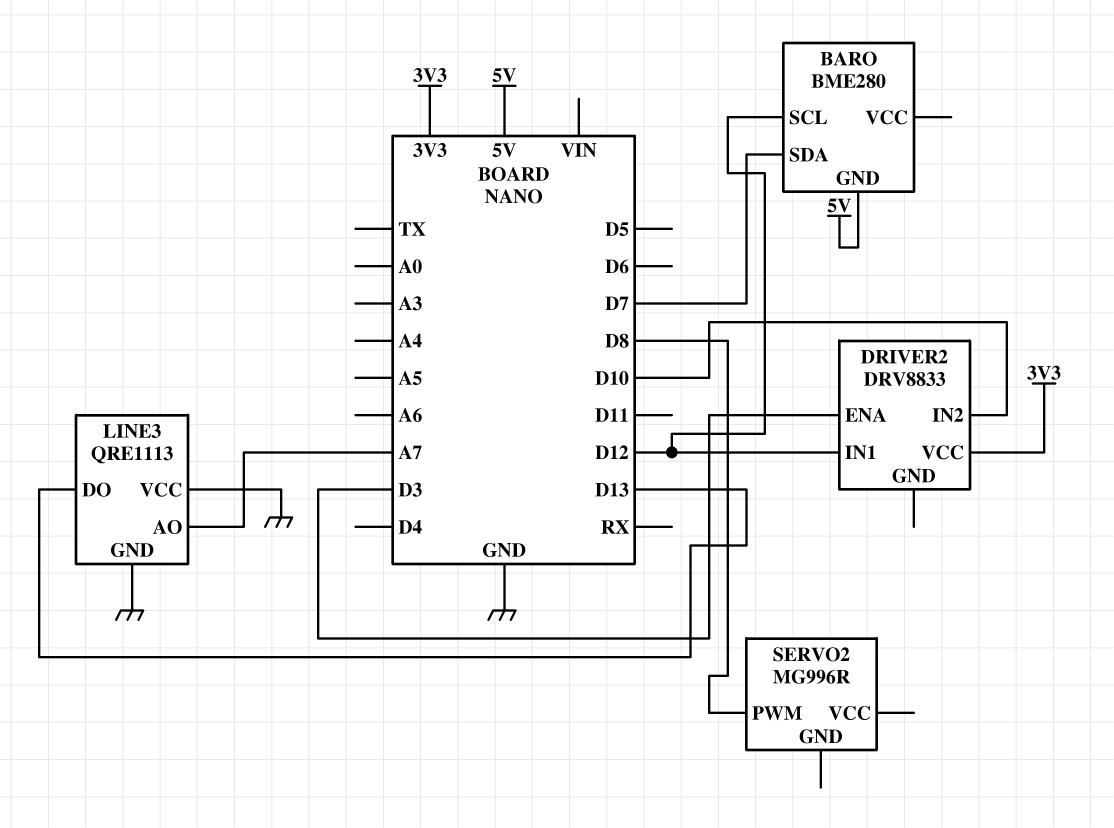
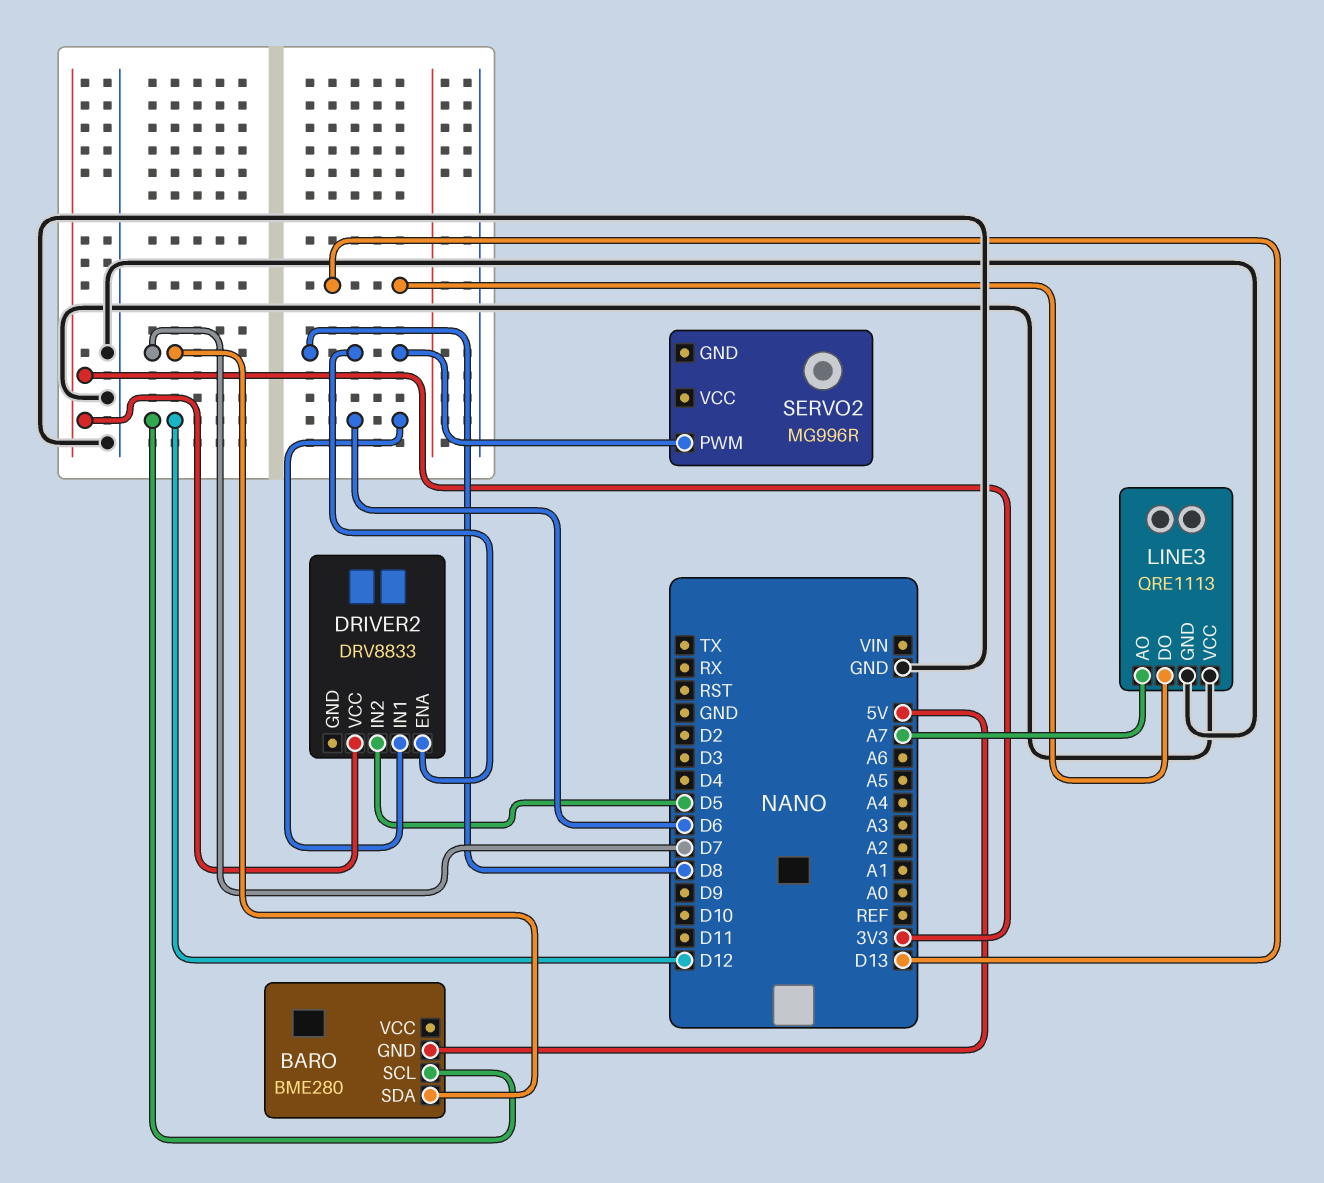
DRIVER2 pin ENA: D3 -> D8
DRIVER2 pin IN1: D12 -> D6
DRIVER2 pin IN2: D10 -> D5

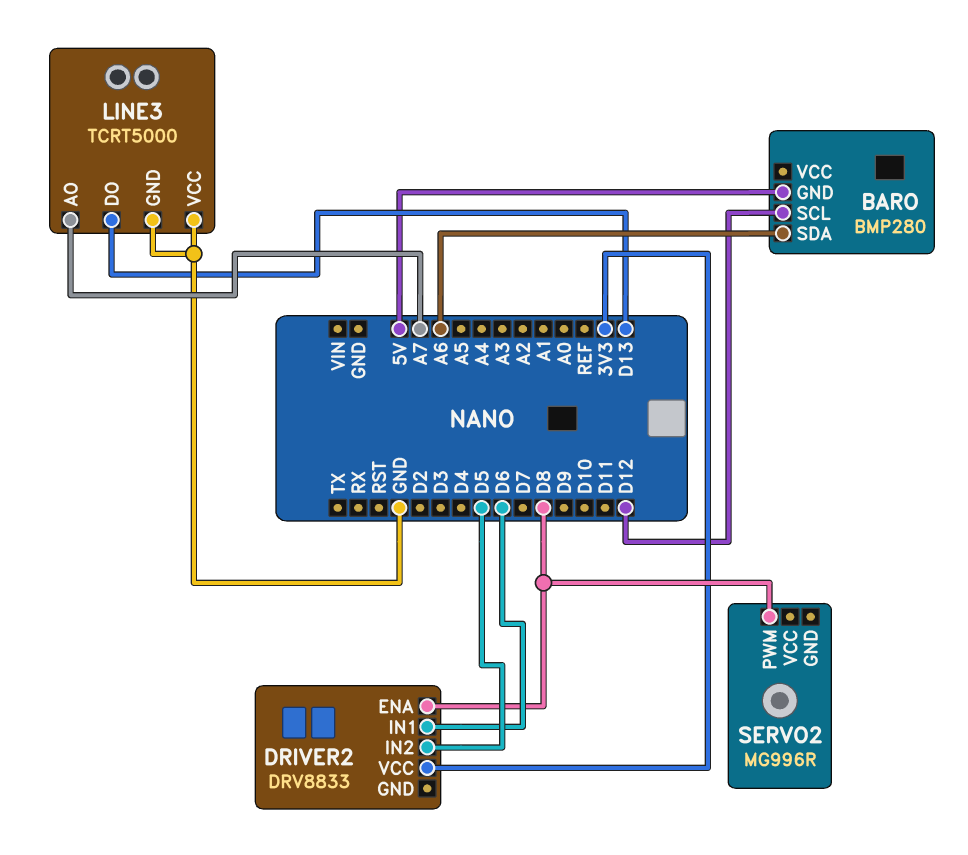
BARO: BME280 -> BMP280
BARO pin SDA: D7 -> A6
LINE3: QRE1113 -> TCRT5000

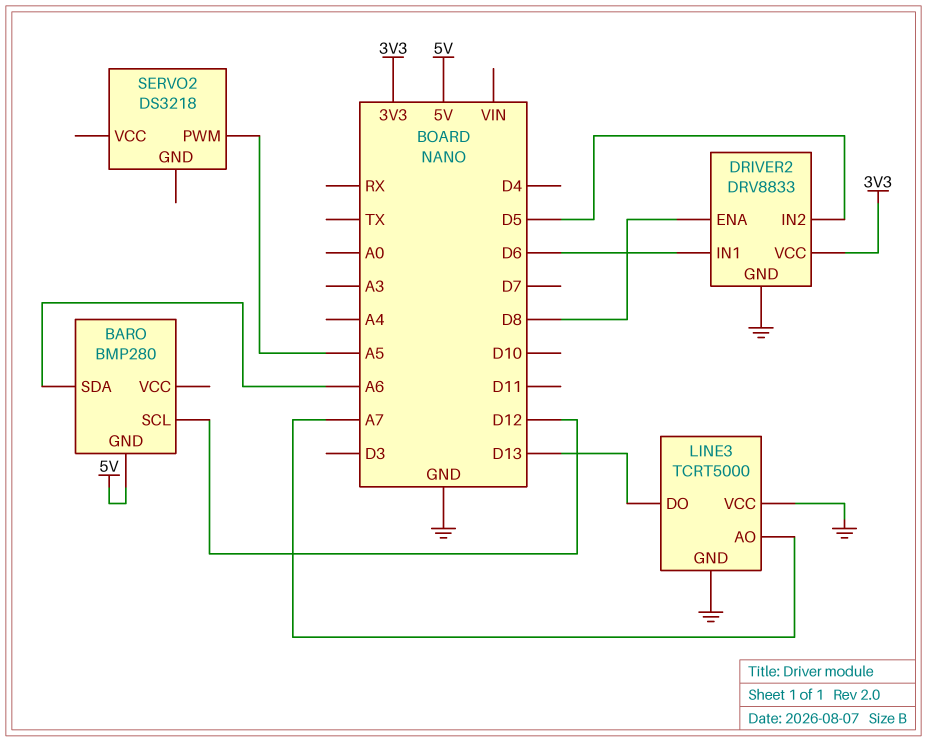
DRIVER2 pin GND: none -> GND
SERVO2: MG996R -> DS3218
SERVO2 pin PWM: D8 -> A5

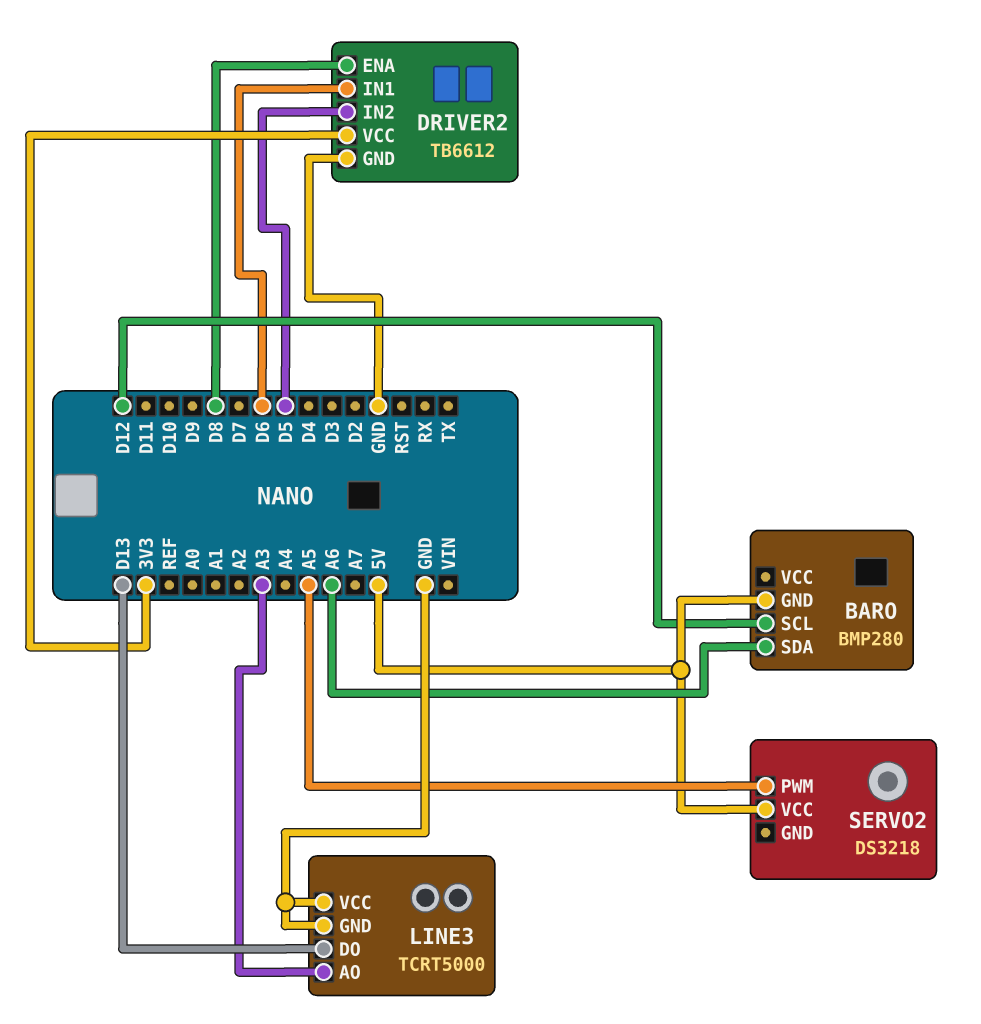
DRIVER2: DRV8833 -> TB6612
LINE3 pin AO: A7 -> A3
SERVO2 pin VCC: none -> 5V

